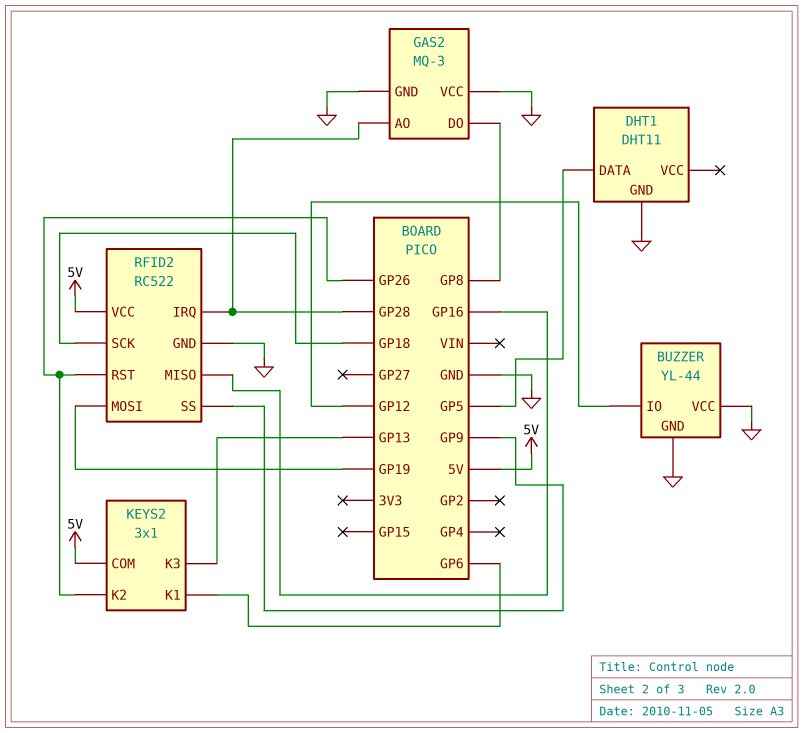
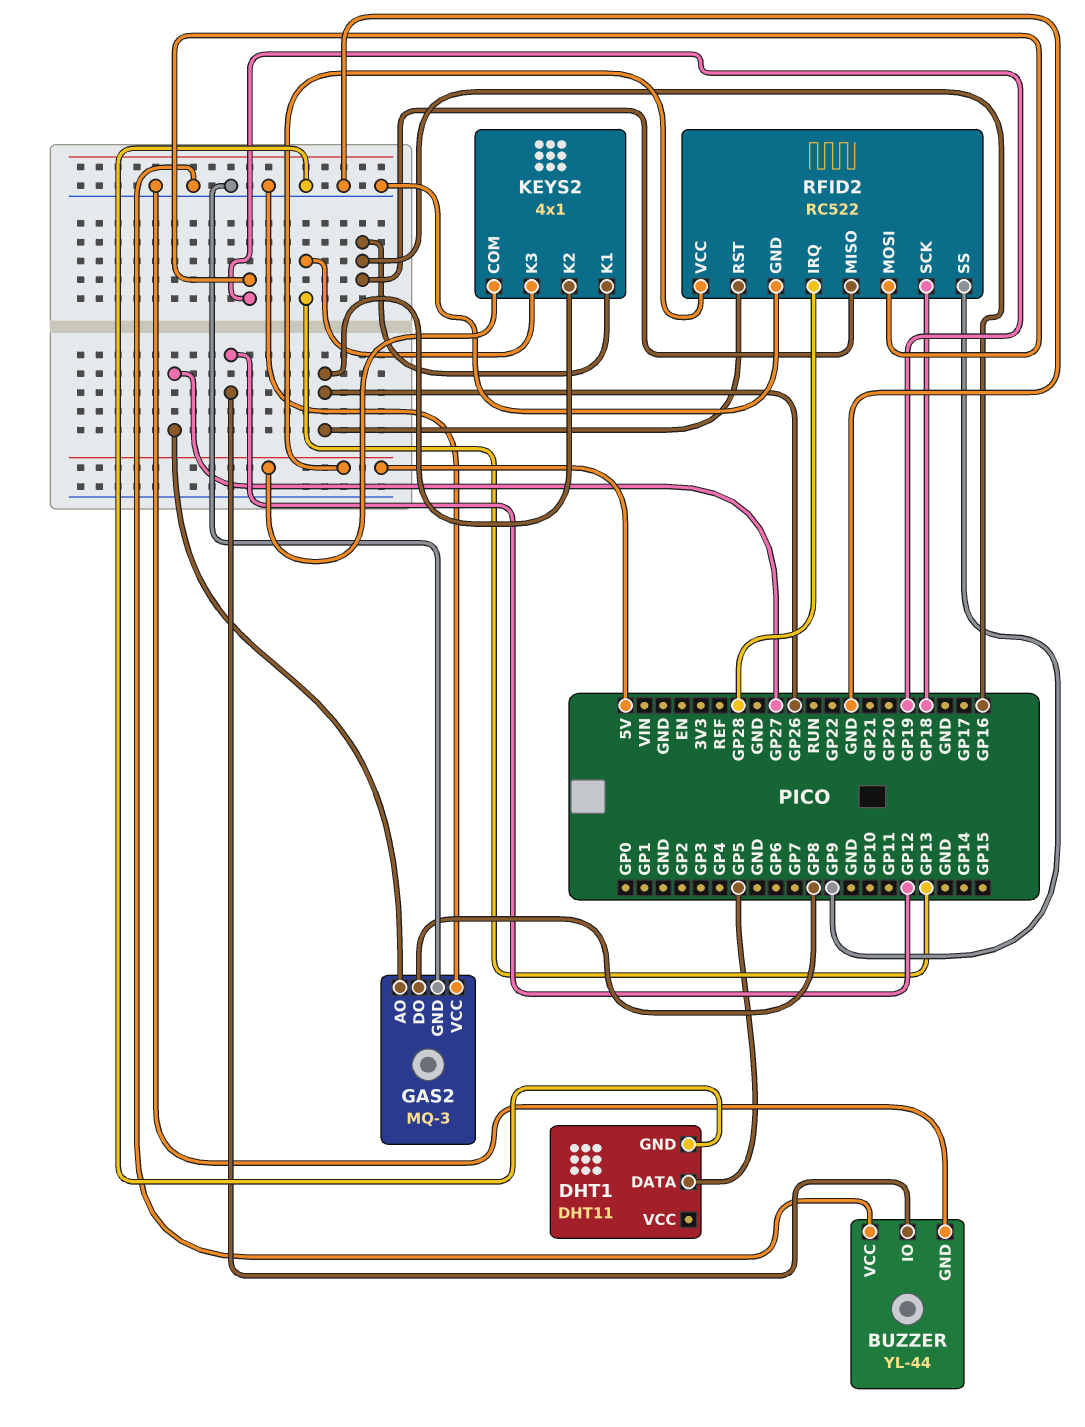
GAS2 pin AO: GP28 -> GP27
KEYS2: 3x1 -> 4x1
KEYS2 pin K1: GP6 -> GP16

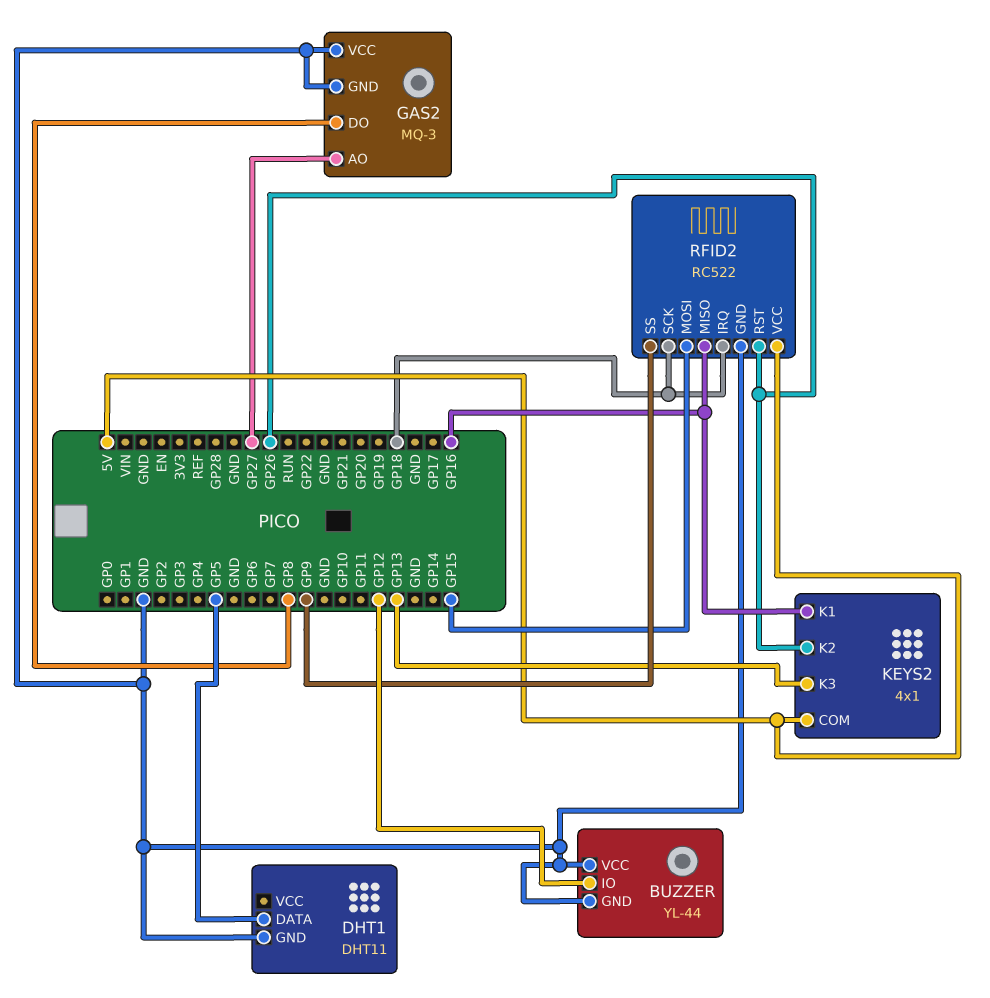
RFID2 pin IRQ: GP28 -> GP18
RFID2 pin MOSI: GP19 -> GP15

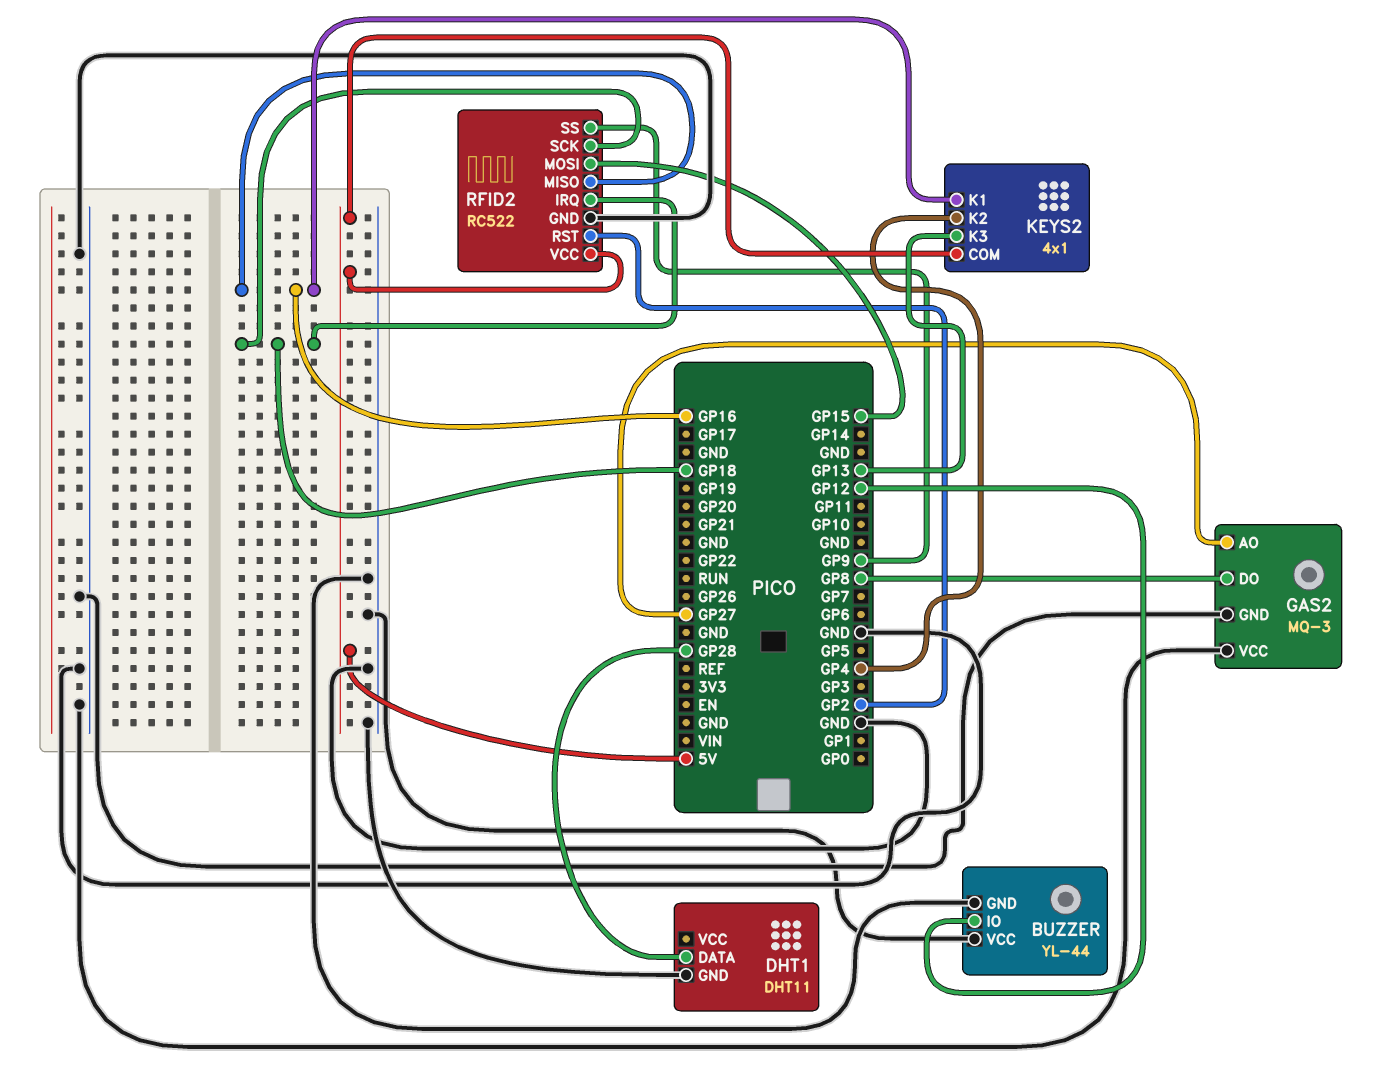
DHT1 pin DATA: GP5 -> GP28
KEYS2 pin K2: GP26 -> GP4
RFID2 pin RST: GP26 -> GP2

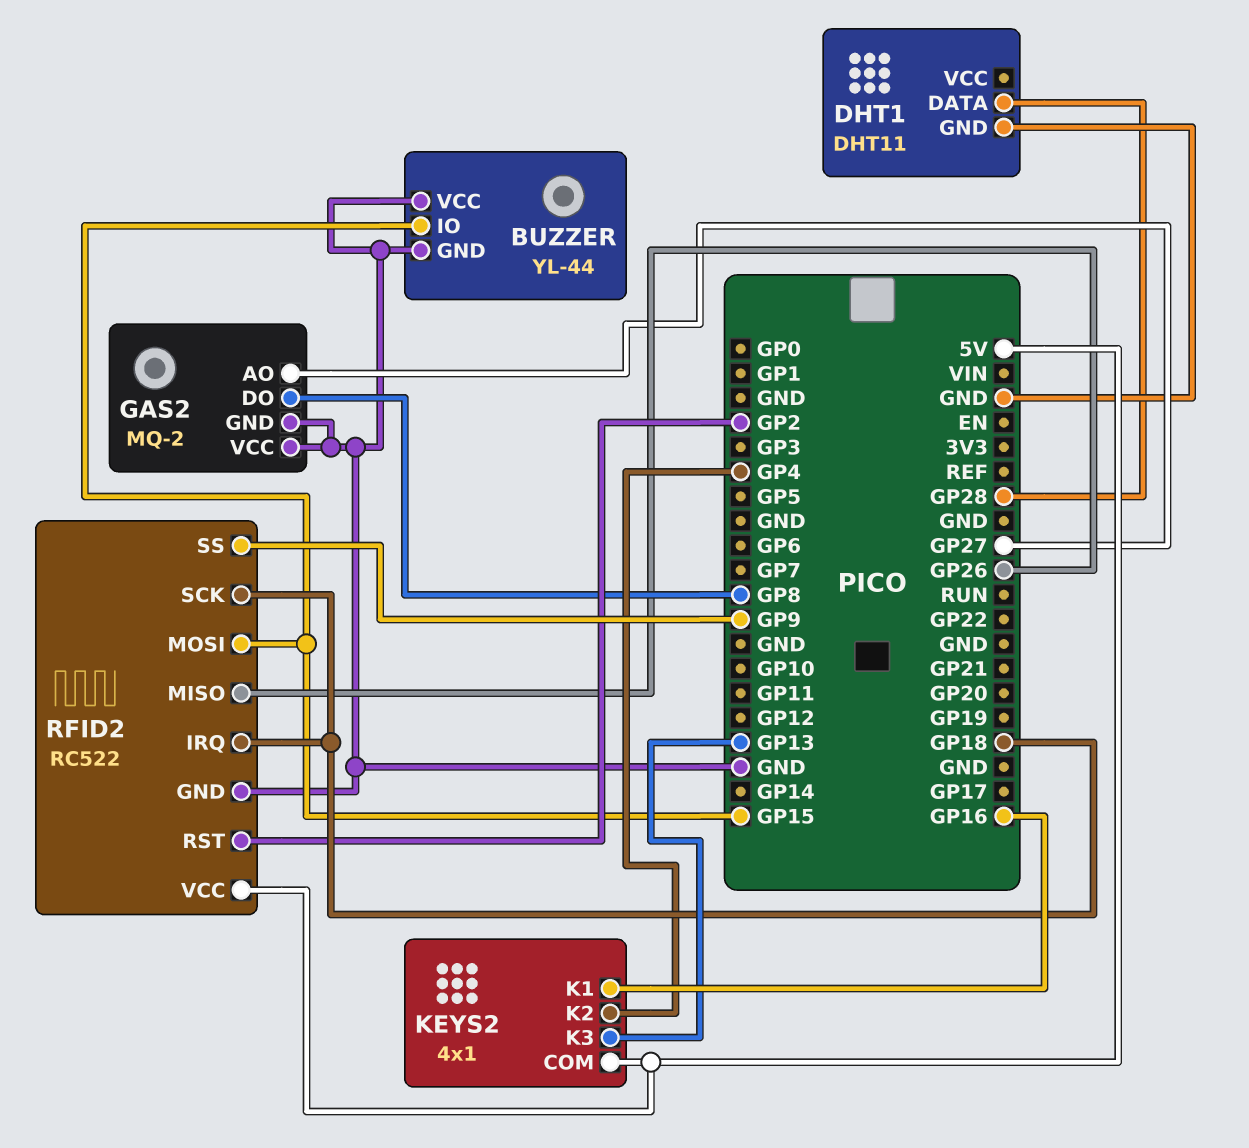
BUZZER pin IO: GP12 -> GP15
GAS2: MQ-3 -> MQ-2
RFID2 pin MISO: GP16 -> GP26

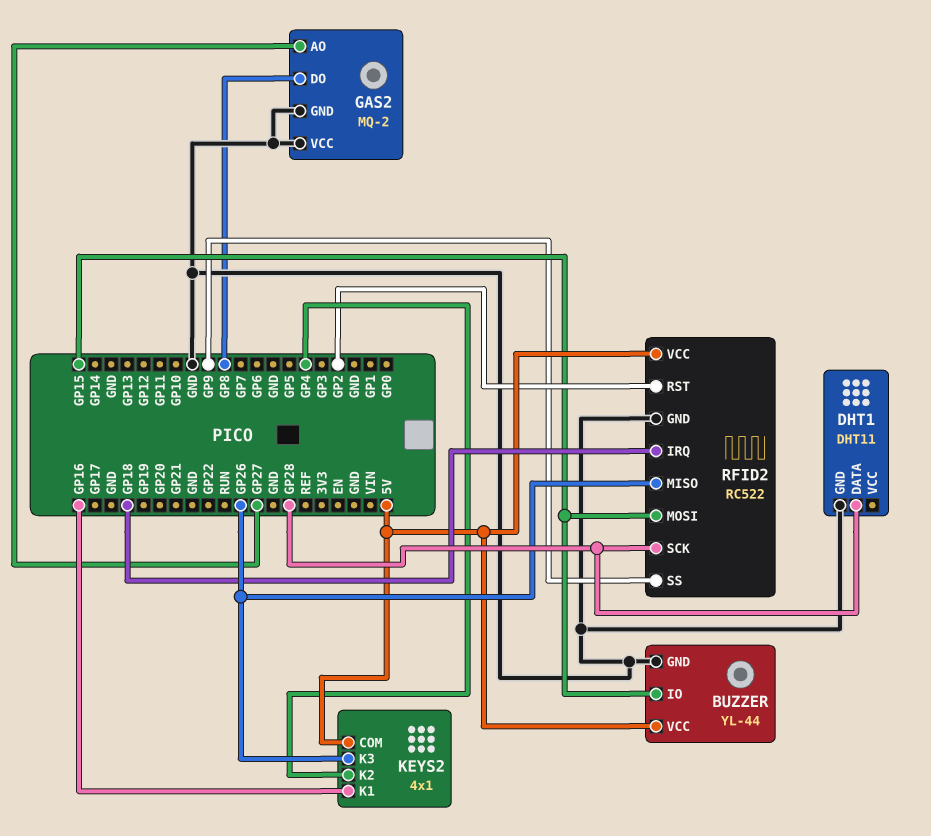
BUZZER pin VCC: GND -> 5V
KEYS2 pin K3: GP13 -> GP26
RFID2 pin SCK: GP18 -> GP28

